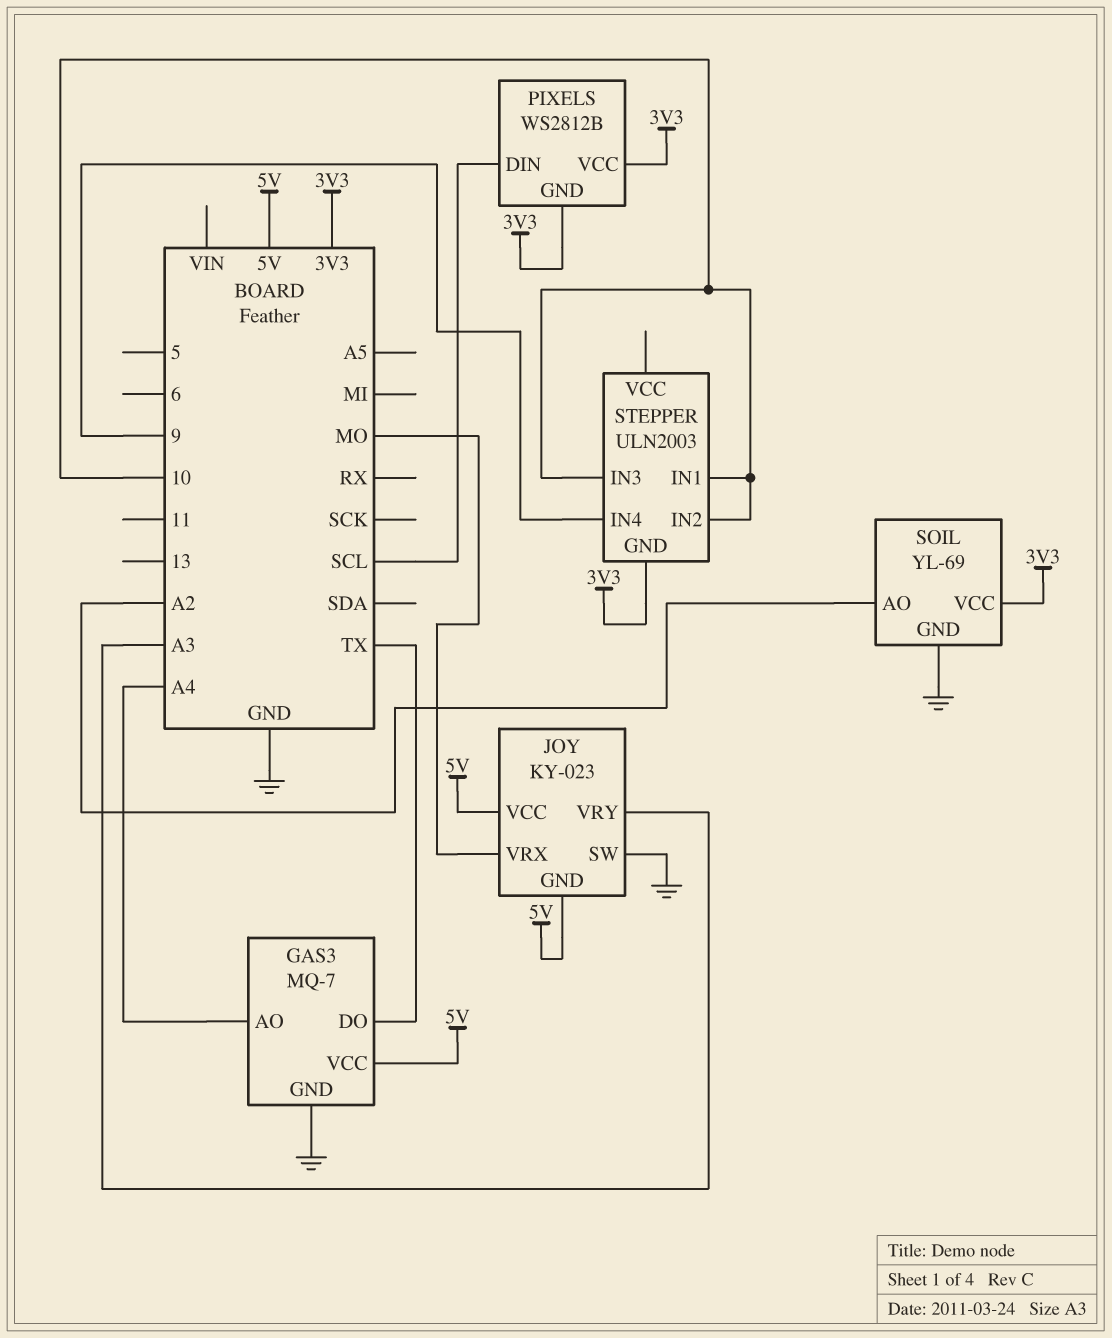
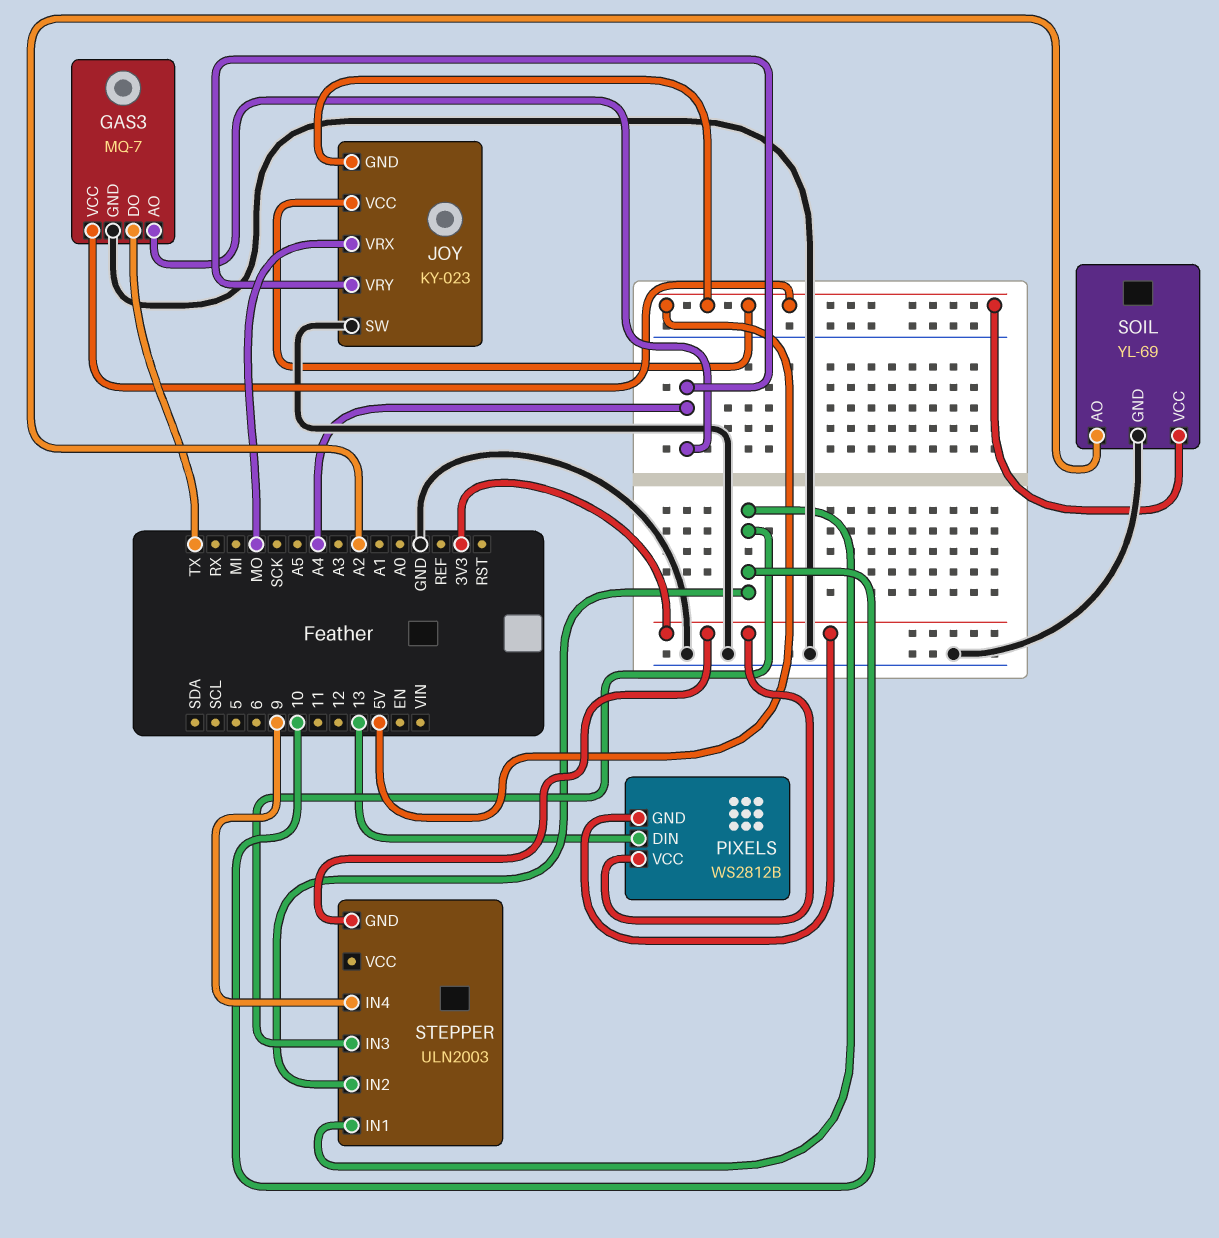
JOY pin VRY: A3 -> A4
PIXELS pin DIN: SCL -> 13
SOIL pin VCC: 3V3 -> 5V

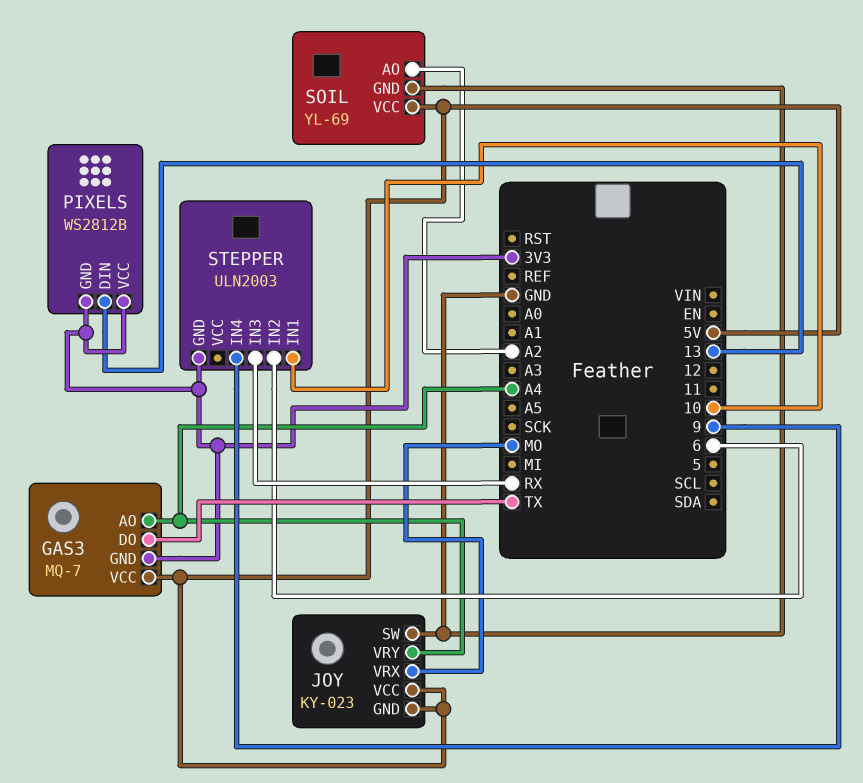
GAS3 pin GND: GND -> 3V3
STEPPER pin IN2: 10 -> 6
STEPPER pin IN3: 10 -> RX

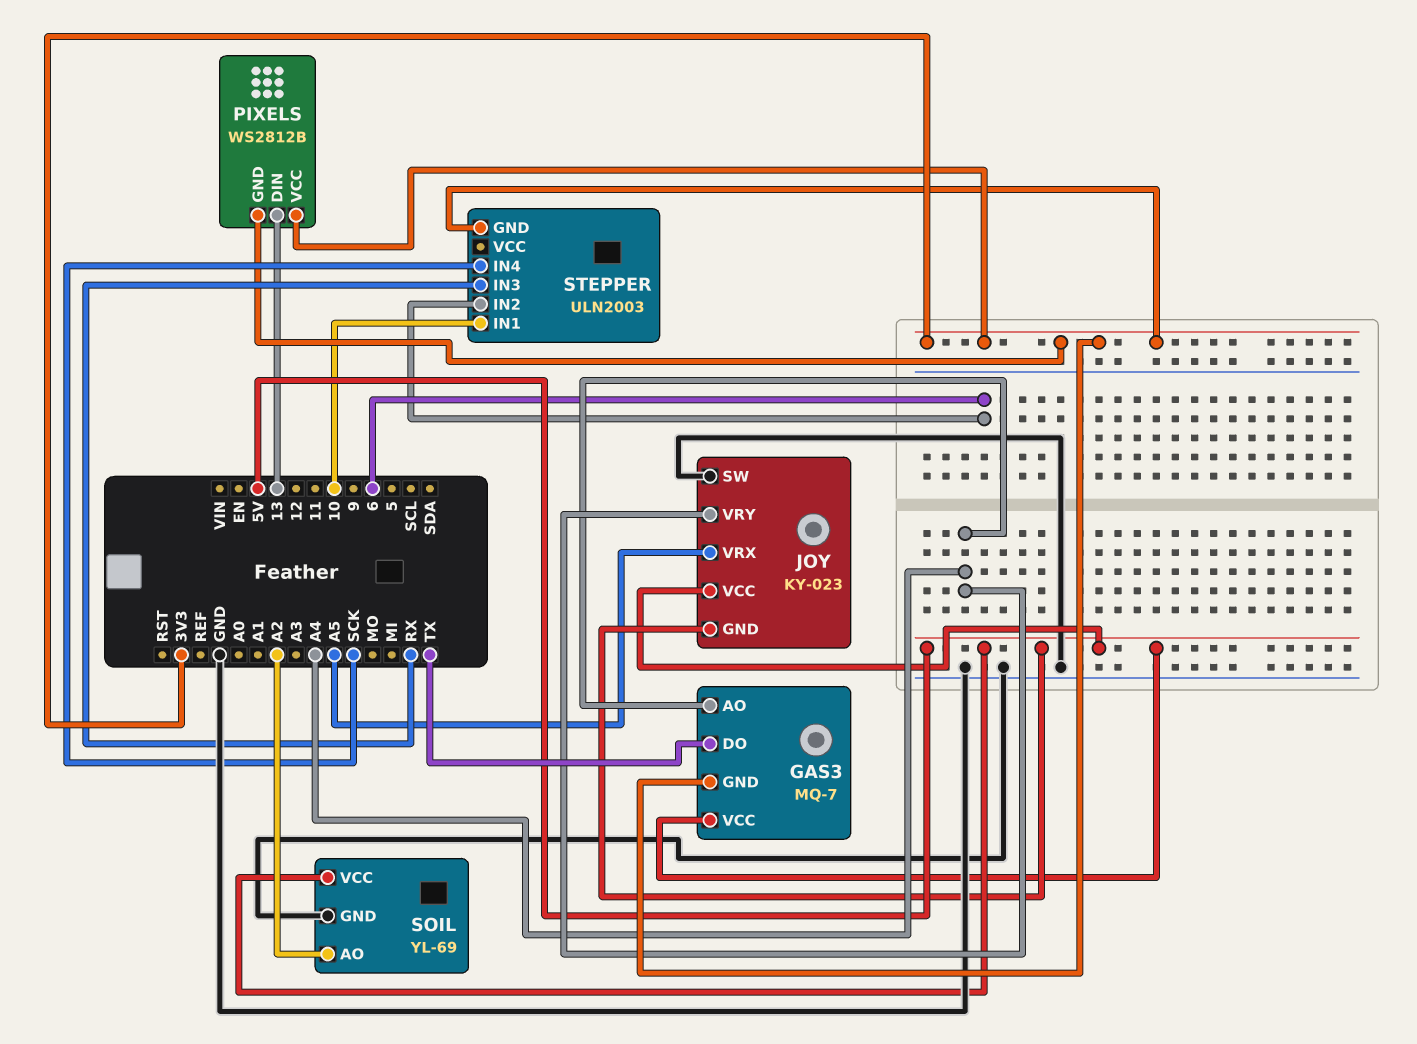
JOY pin VRX: MO -> A5
STEPPER pin IN4: 9 -> SCK

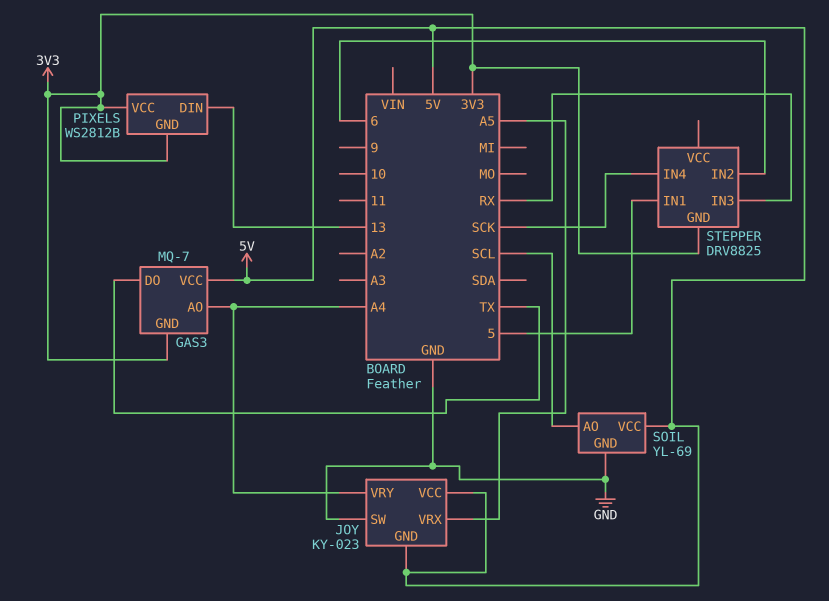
SOIL pin AO: A2 -> SCL
STEPPER: ULN2003 -> DRV8825
STEPPER pin IN1: 10 -> 5

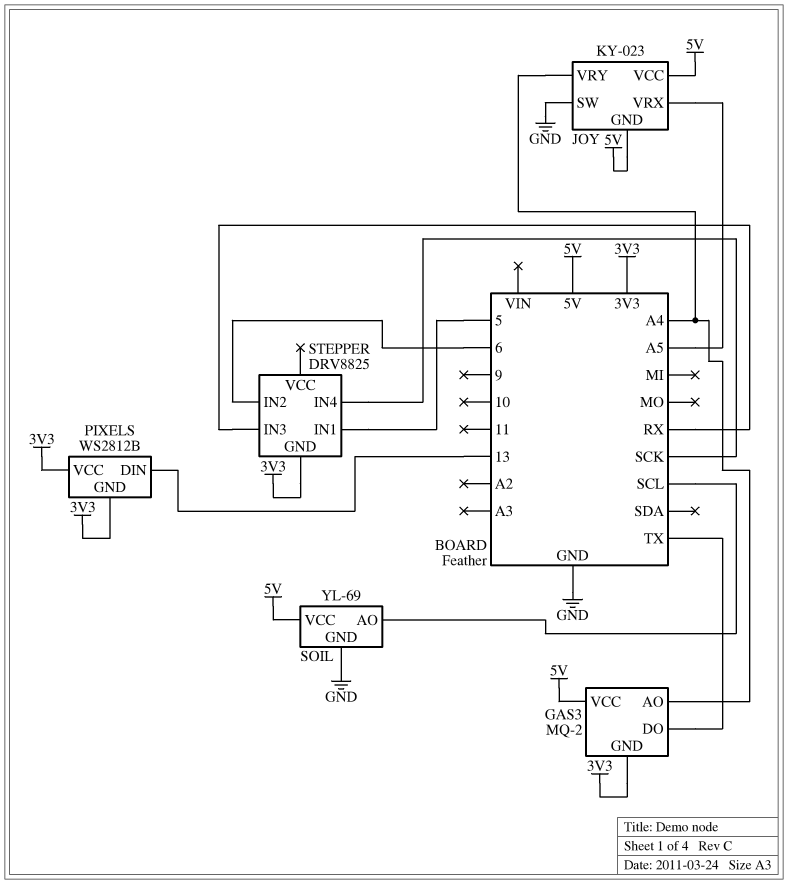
GAS3: MQ-7 -> MQ-2

